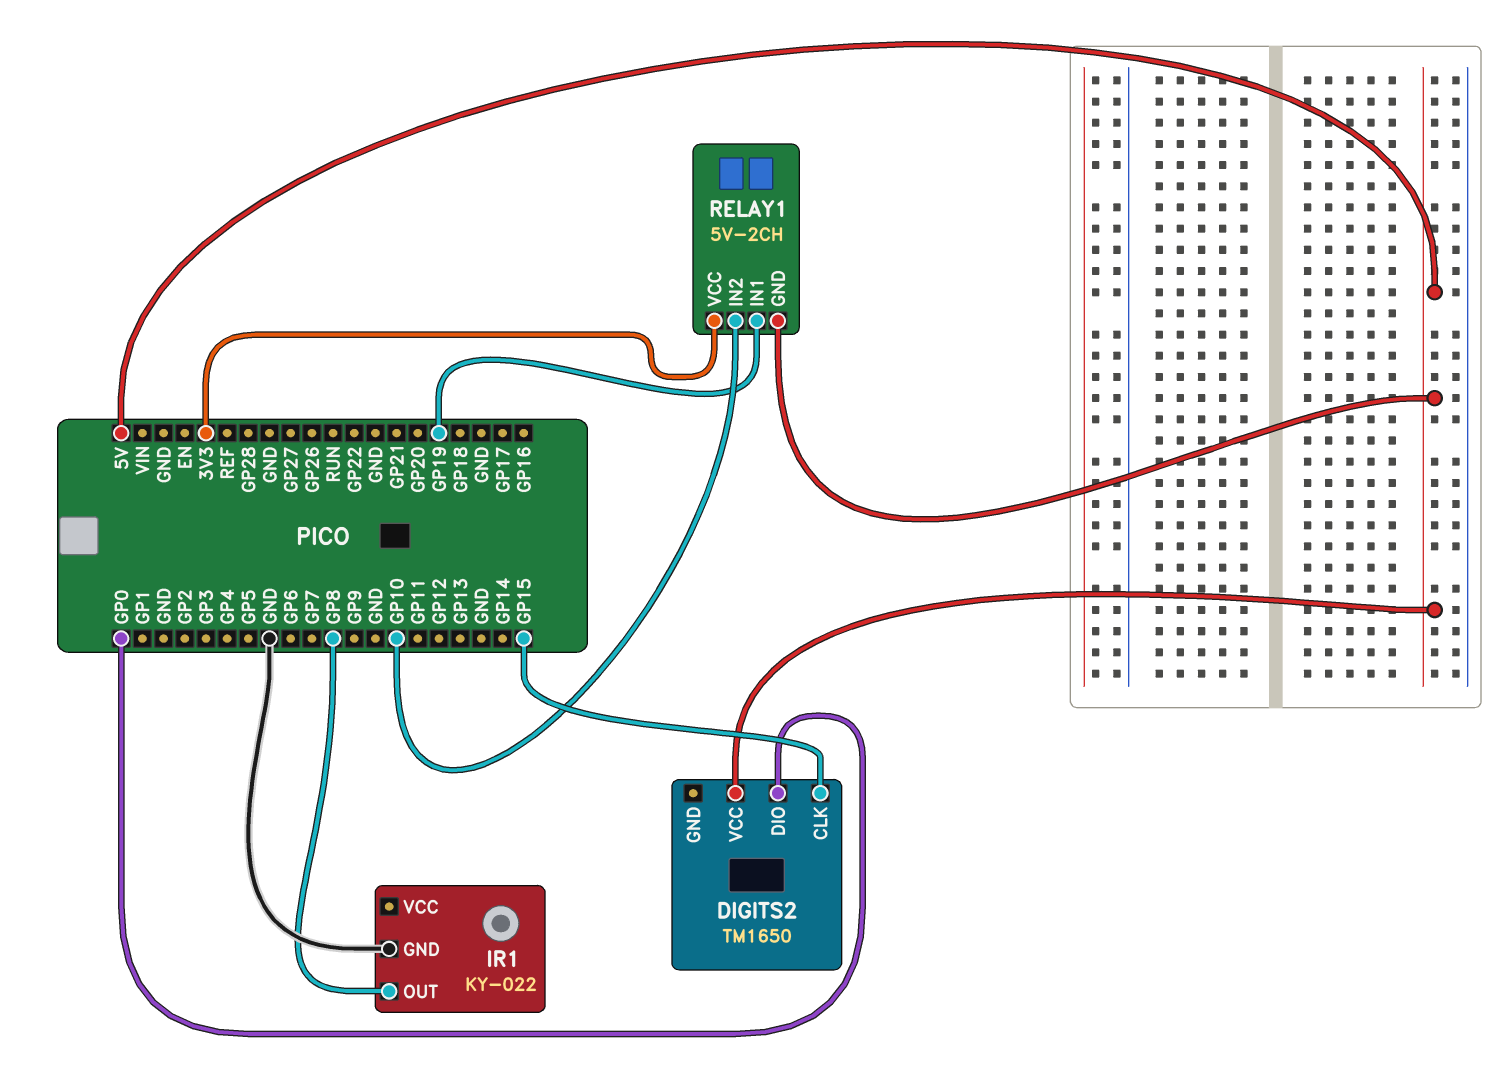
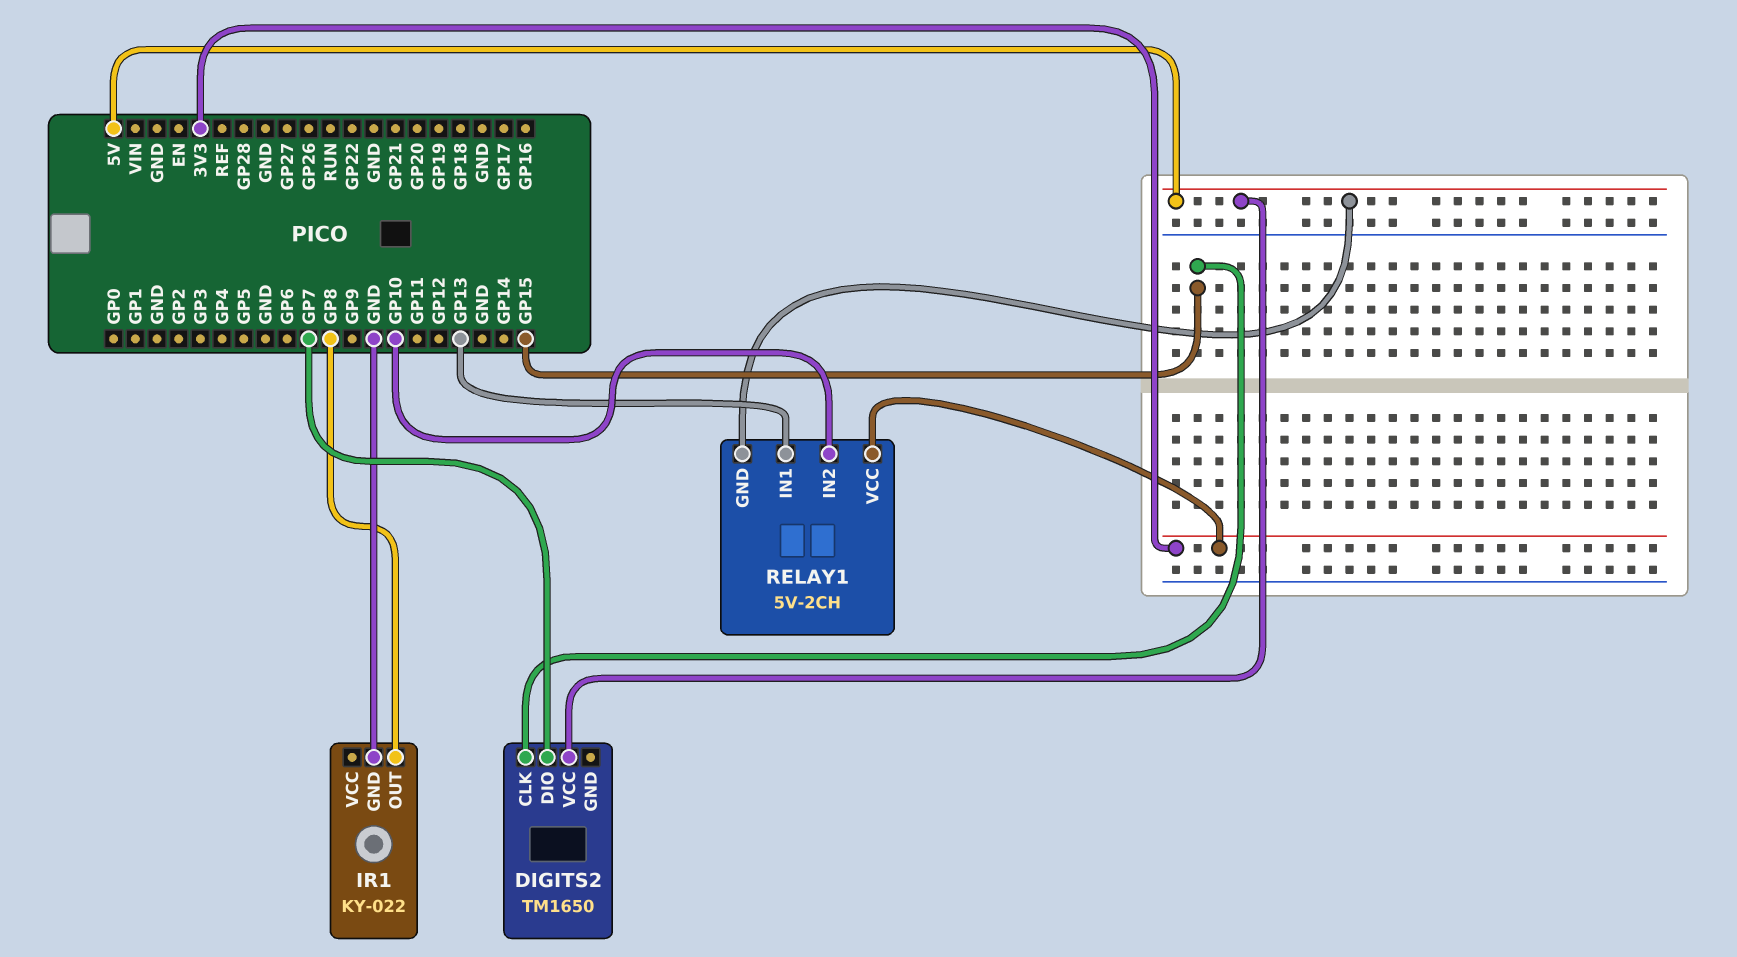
DIGITS2 pin DIO: GP0 -> GP7
RELAY1 pin IN1: GP19 -> GP13

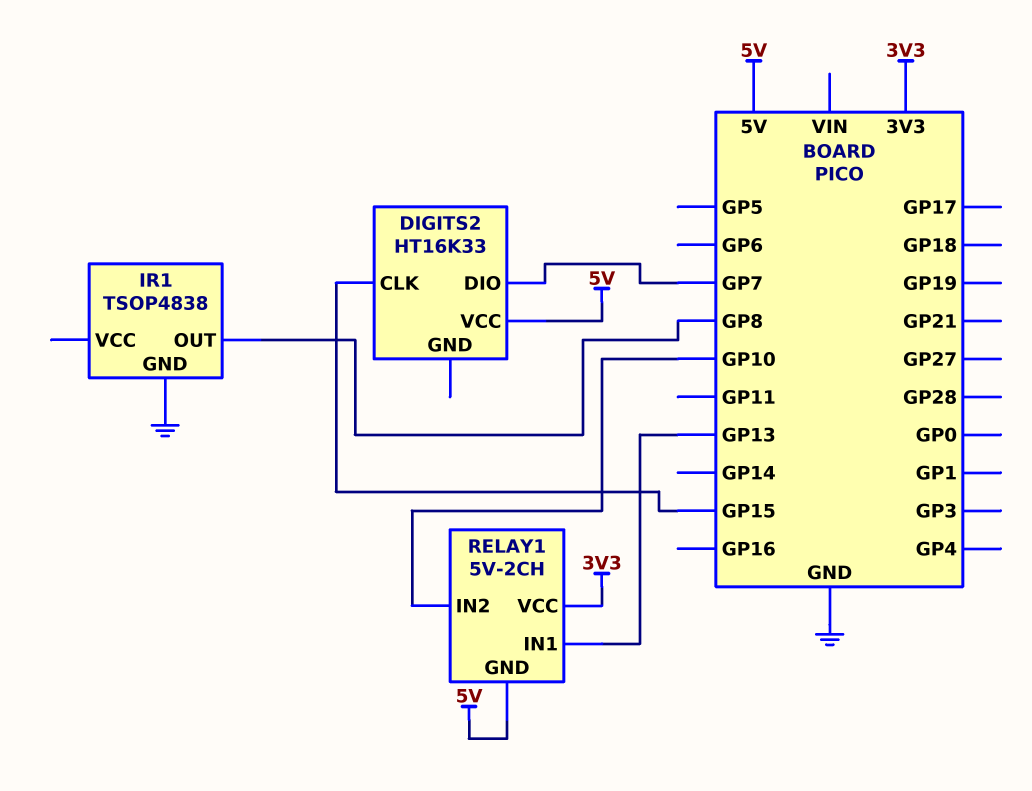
DIGITS2: TM1650 -> HT16K33
IR1: KY-022 -> TSOP4838

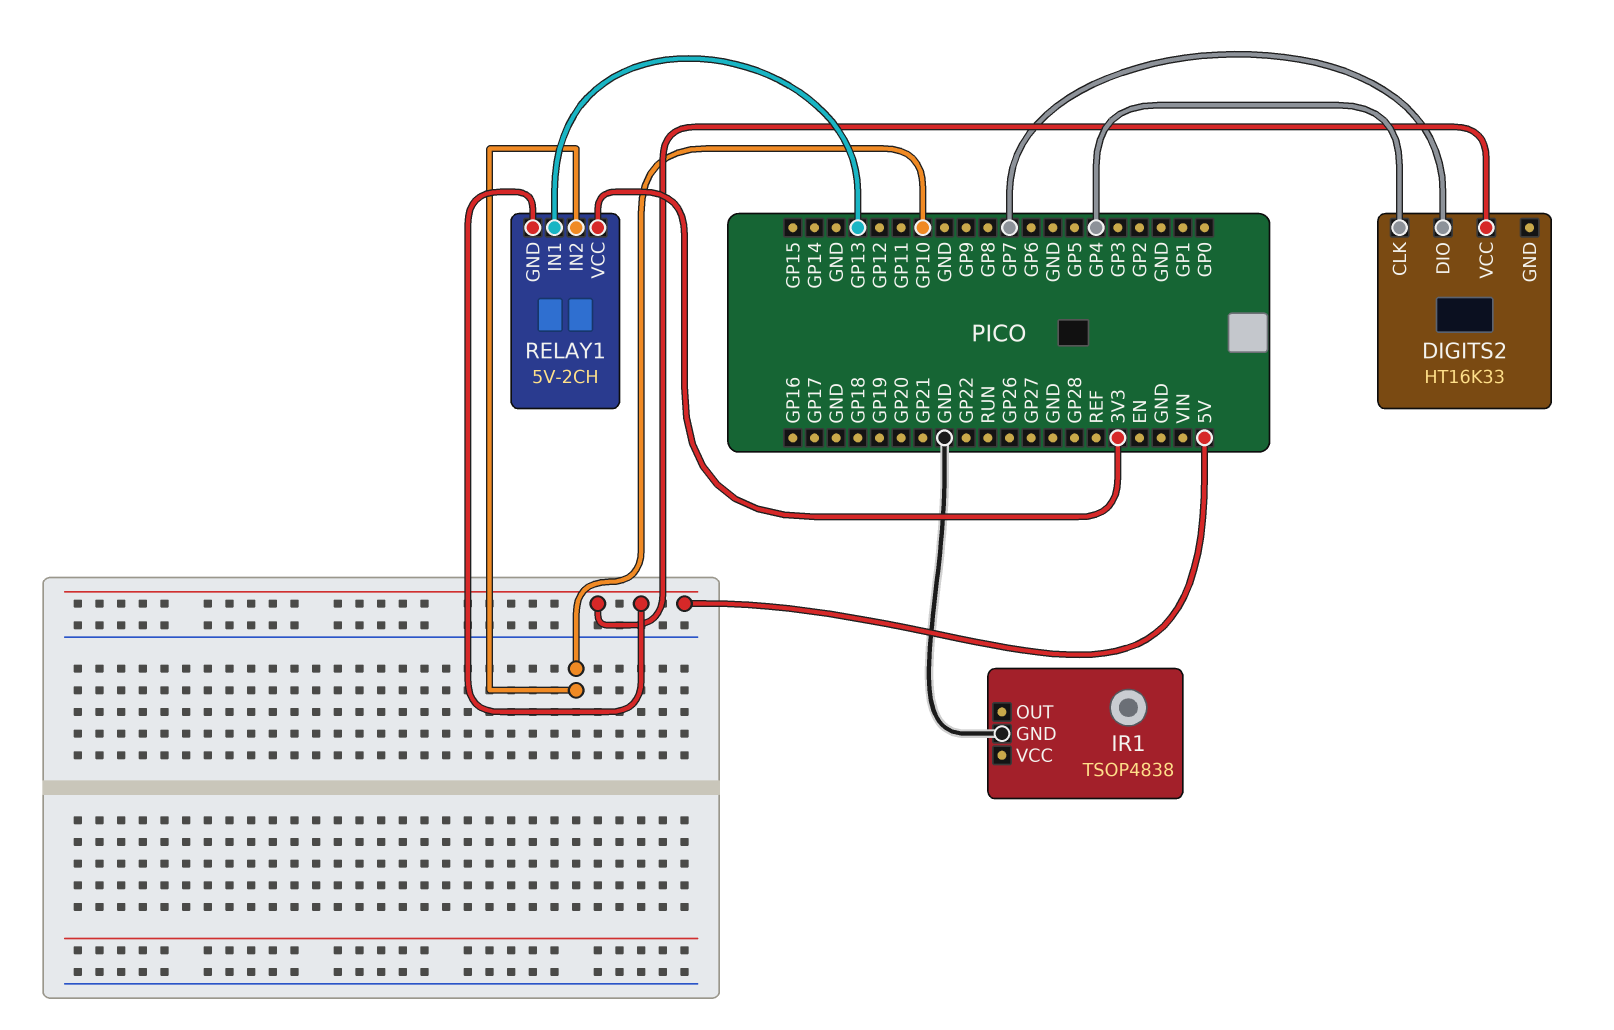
DIGITS2 pin CLK: GP15 -> GP4
IR1 pin OUT: GP8 -> none

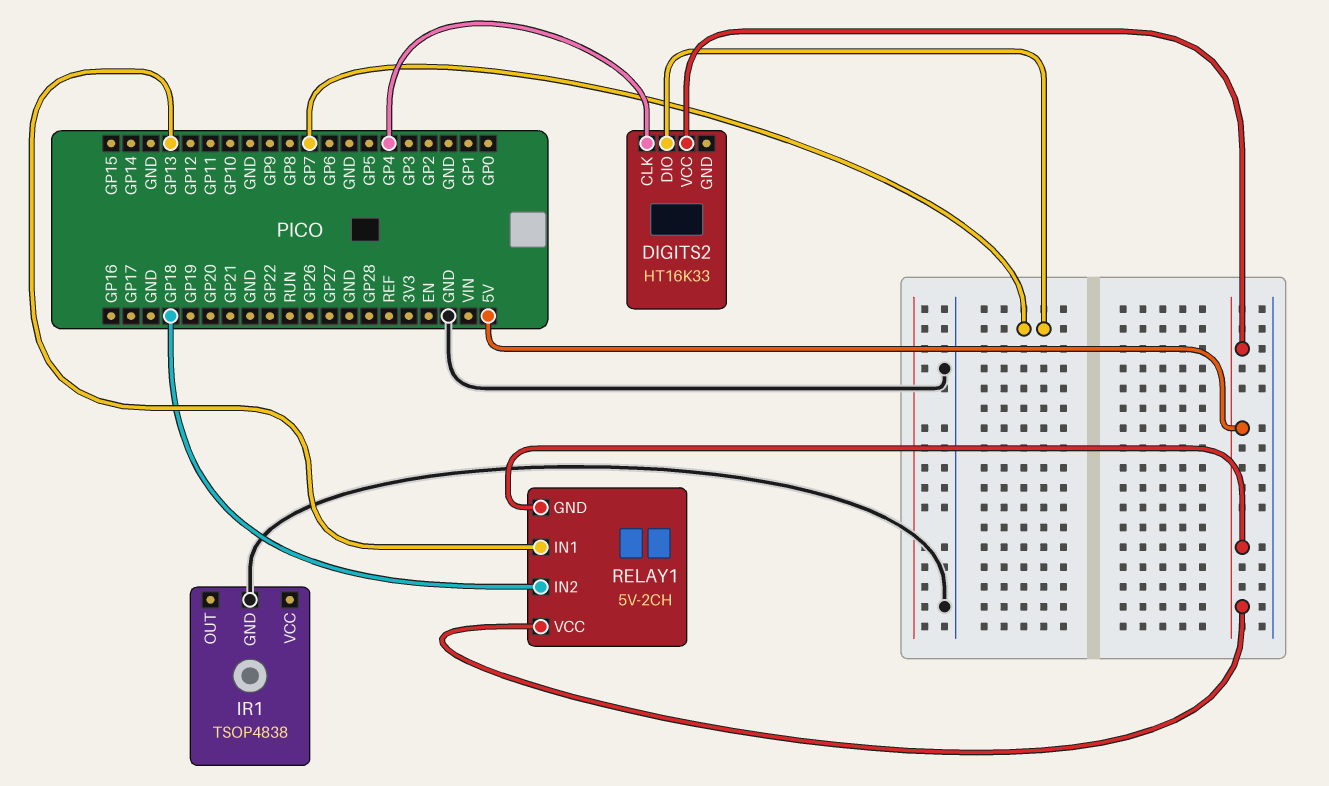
RELAY1 pin IN2: GP10 -> GP18
RELAY1 pin VCC: 3V3 -> 5V

